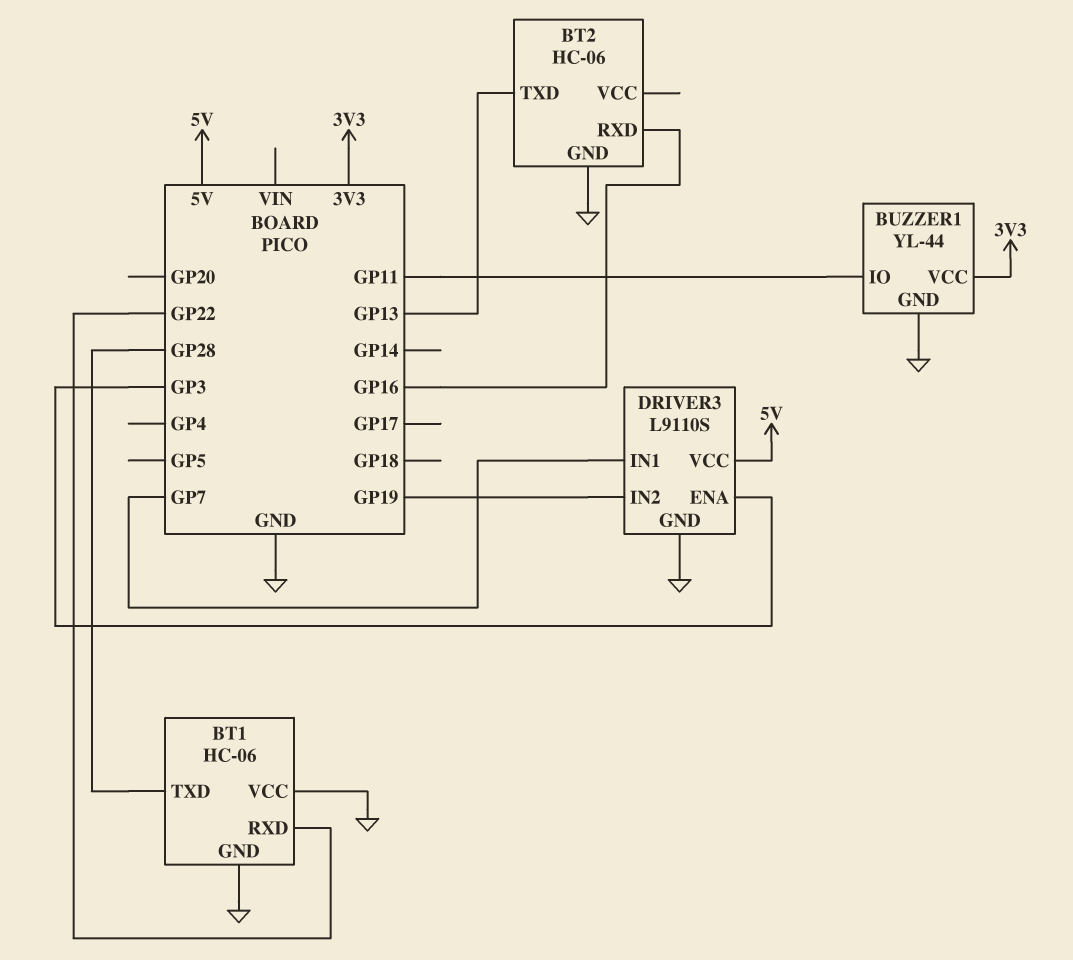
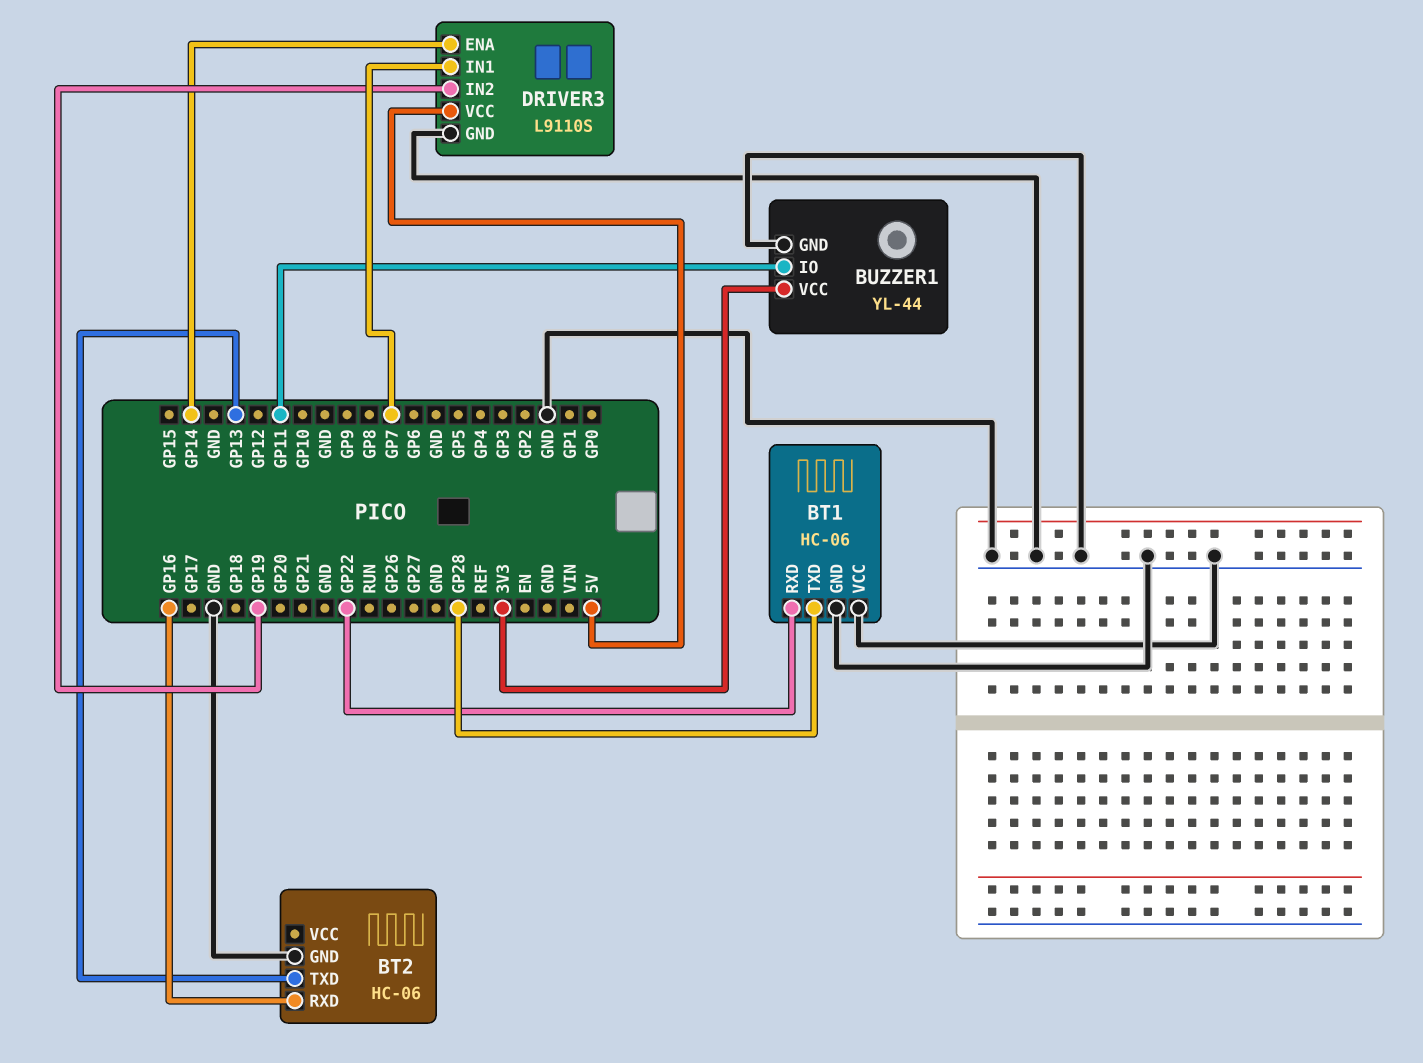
DRIVER3 pin ENA: GP3 -> GP14

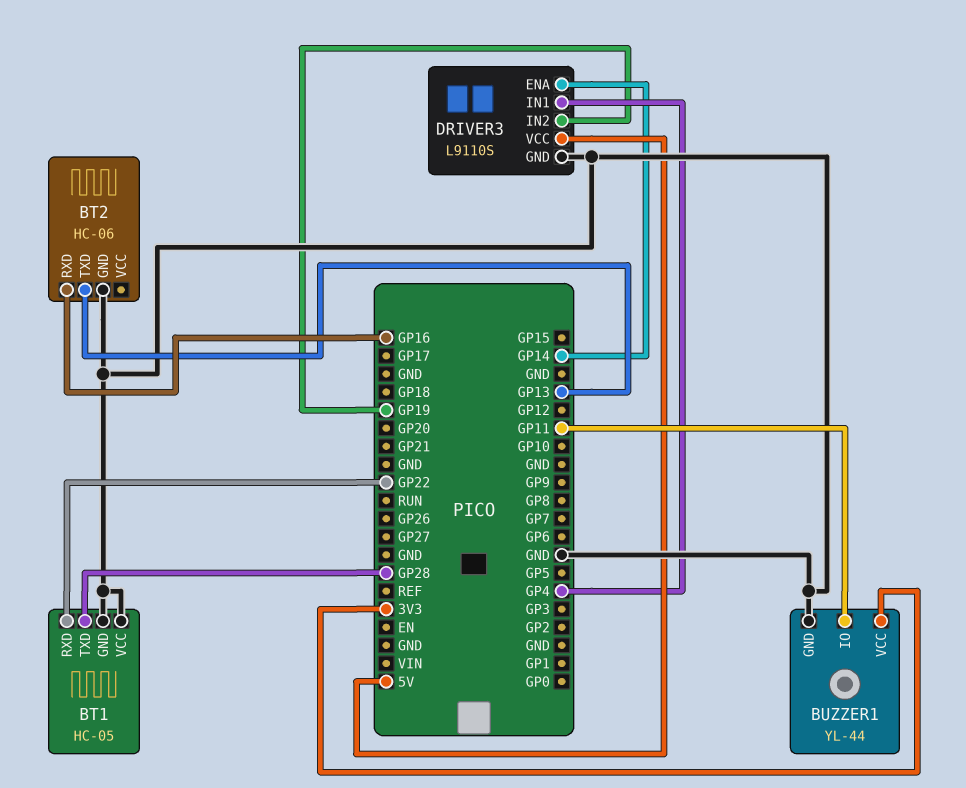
BT1: HC-06 -> HC-05
DRIVER3 pin IN1: GP7 -> GP4

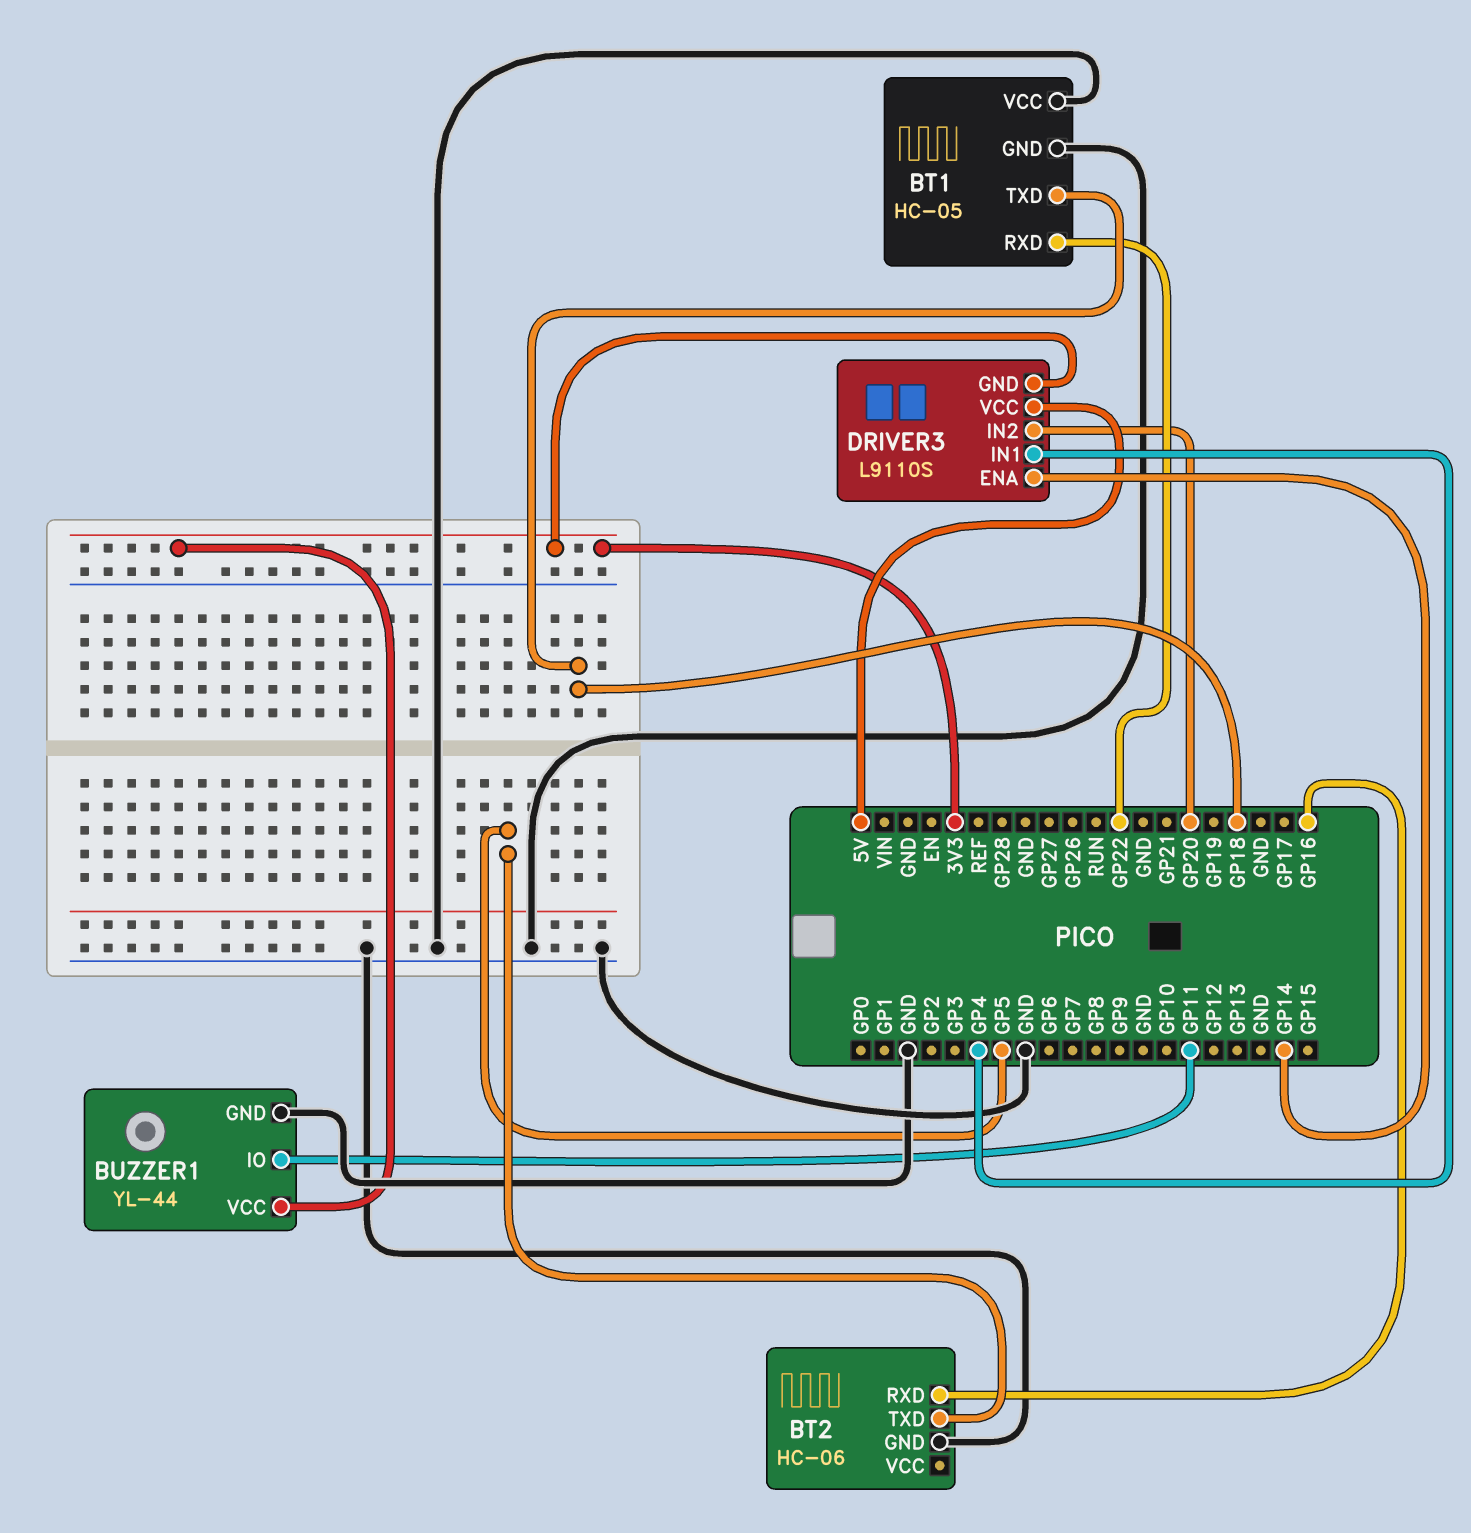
BT1 pin TXD: GP28 -> GP18
BT2 pin TXD: GP13 -> GP5
DRIVER3 pin GND: GND -> 3V3
DRIVER3 pin IN2: GP19 -> GP20

